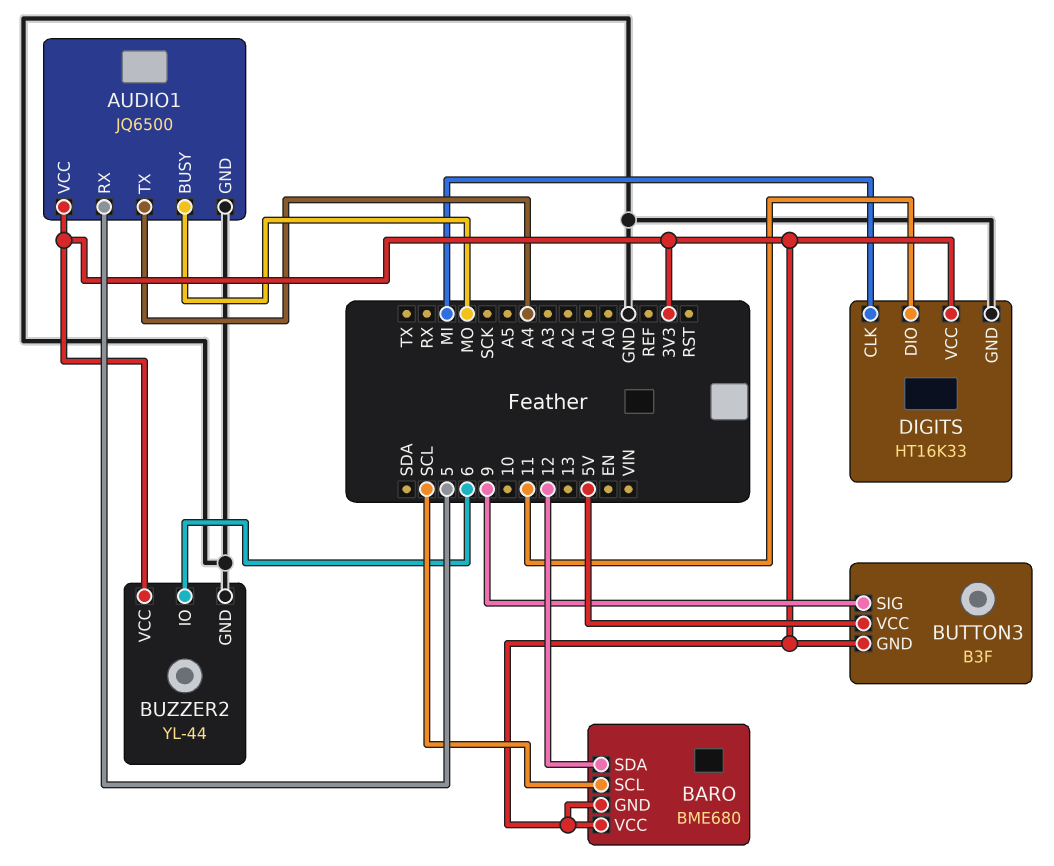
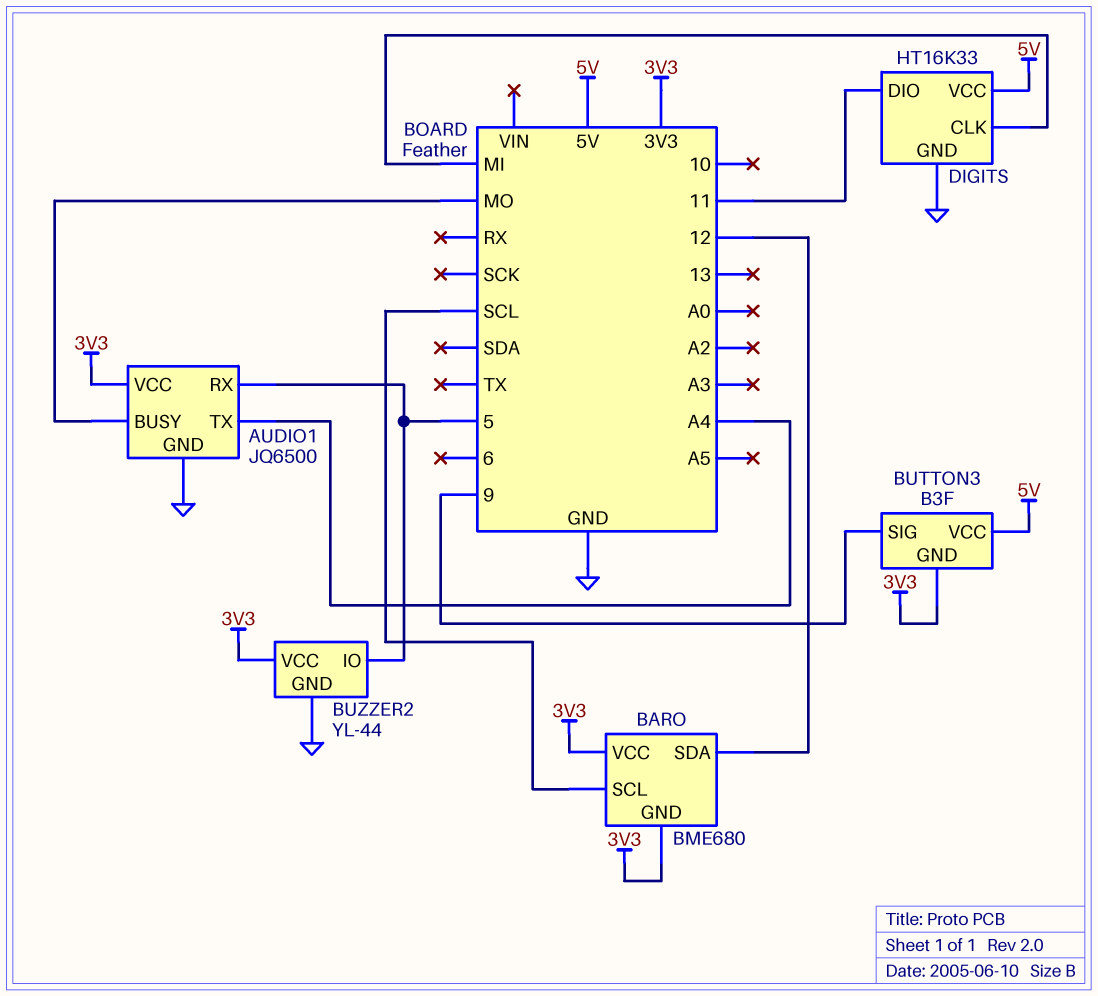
BUZZER2 pin IO: 6 -> 5
DIGITS pin VCC: 3V3 -> 5V

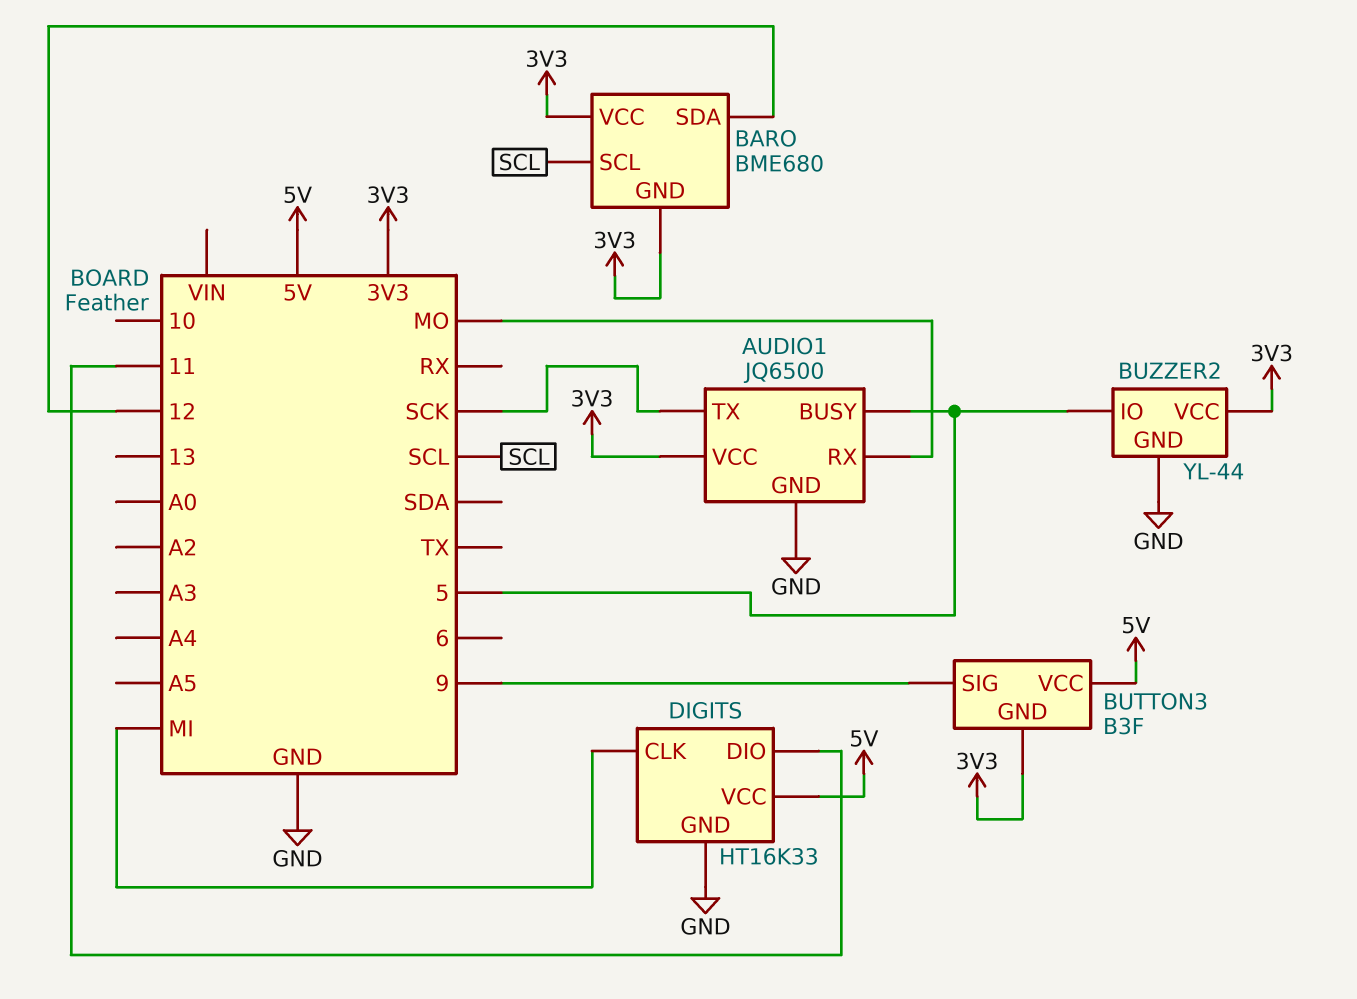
AUDIO1 pin BUSY: MO -> 5
AUDIO1 pin RX: 5 -> MO
AUDIO1 pin TX: A4 -> SCK

